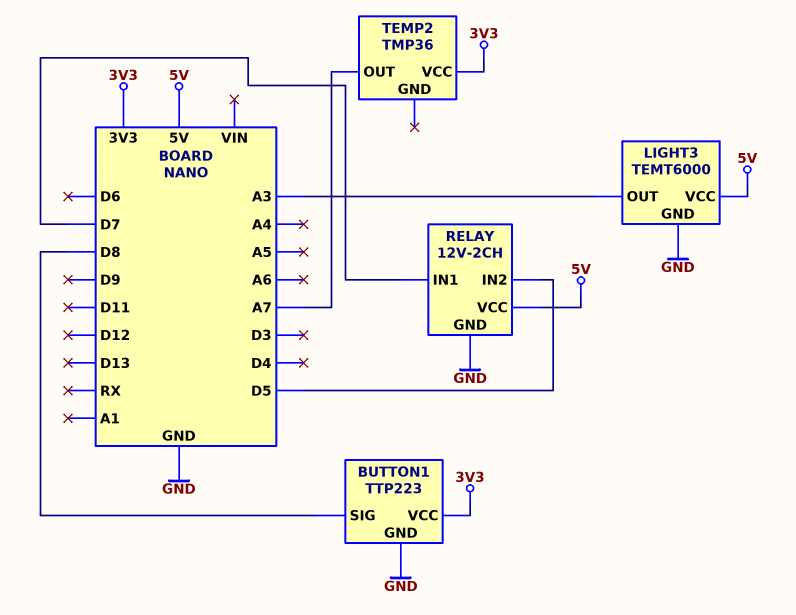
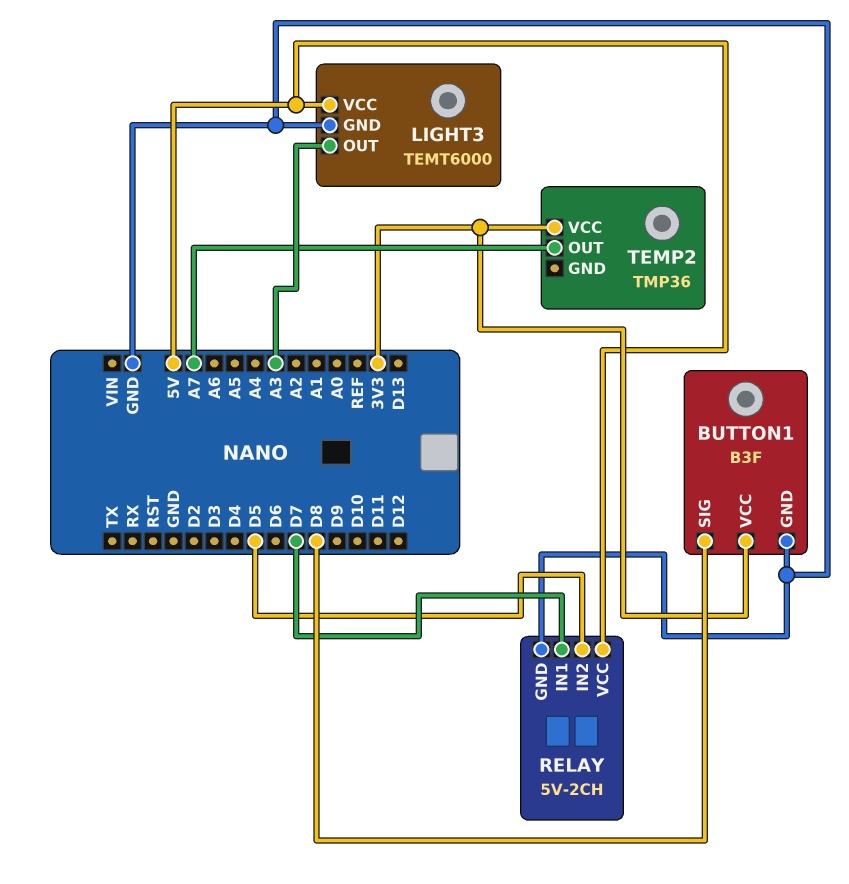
BUTTON1: TTP223 -> B3F
RELAY: 12V-2CH -> 5V-2CH

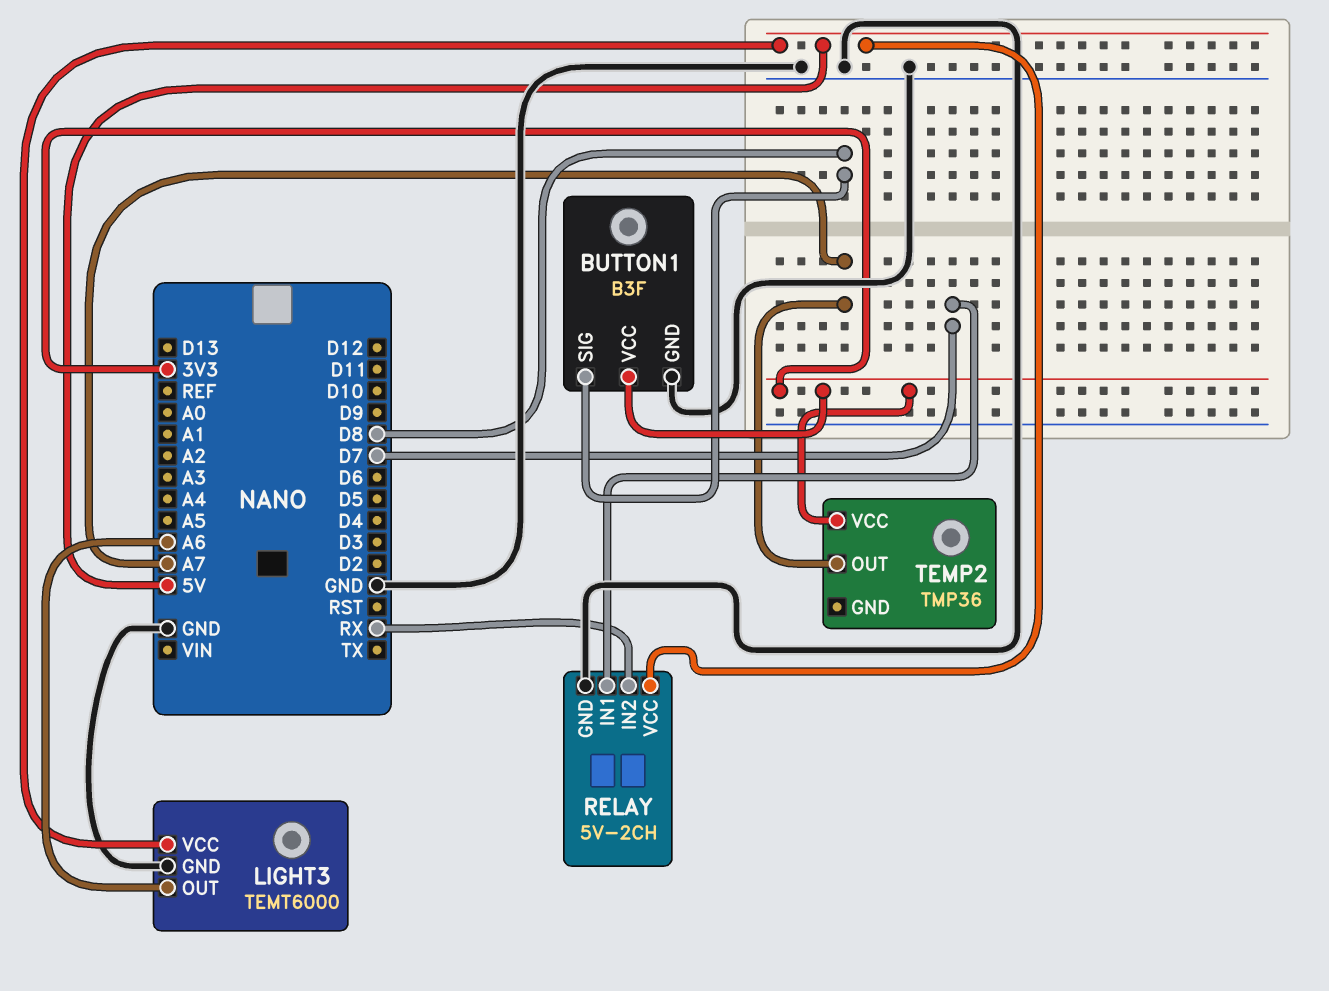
LIGHT3 pin OUT: A3 -> A6
RELAY pin IN2: D5 -> RX

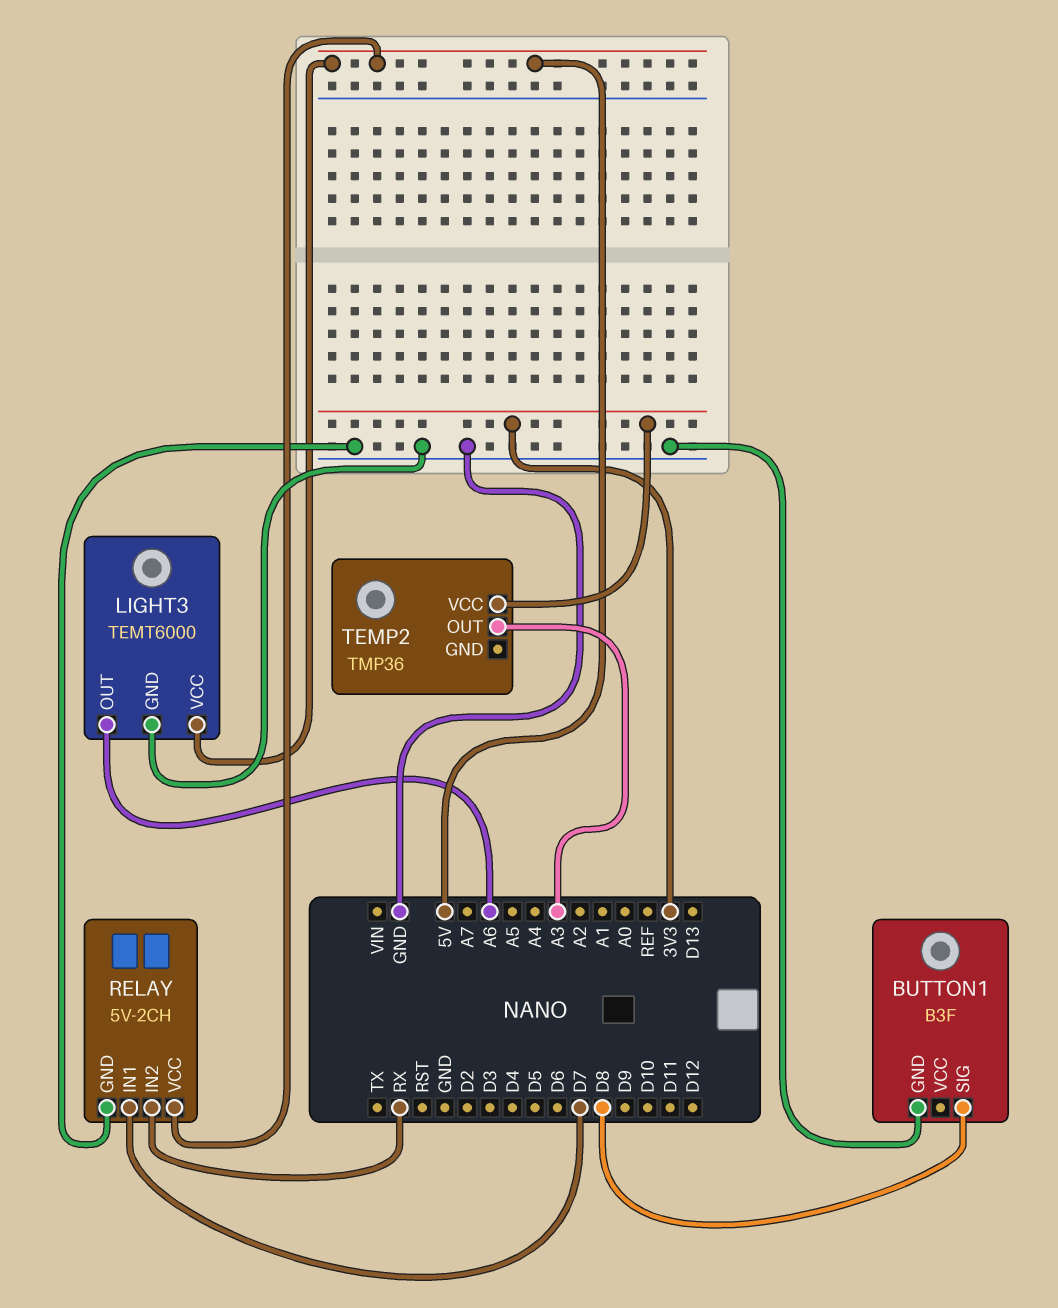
BUTTON1 pin VCC: 3V3 -> none
TEMP2 pin OUT: A7 -> A3

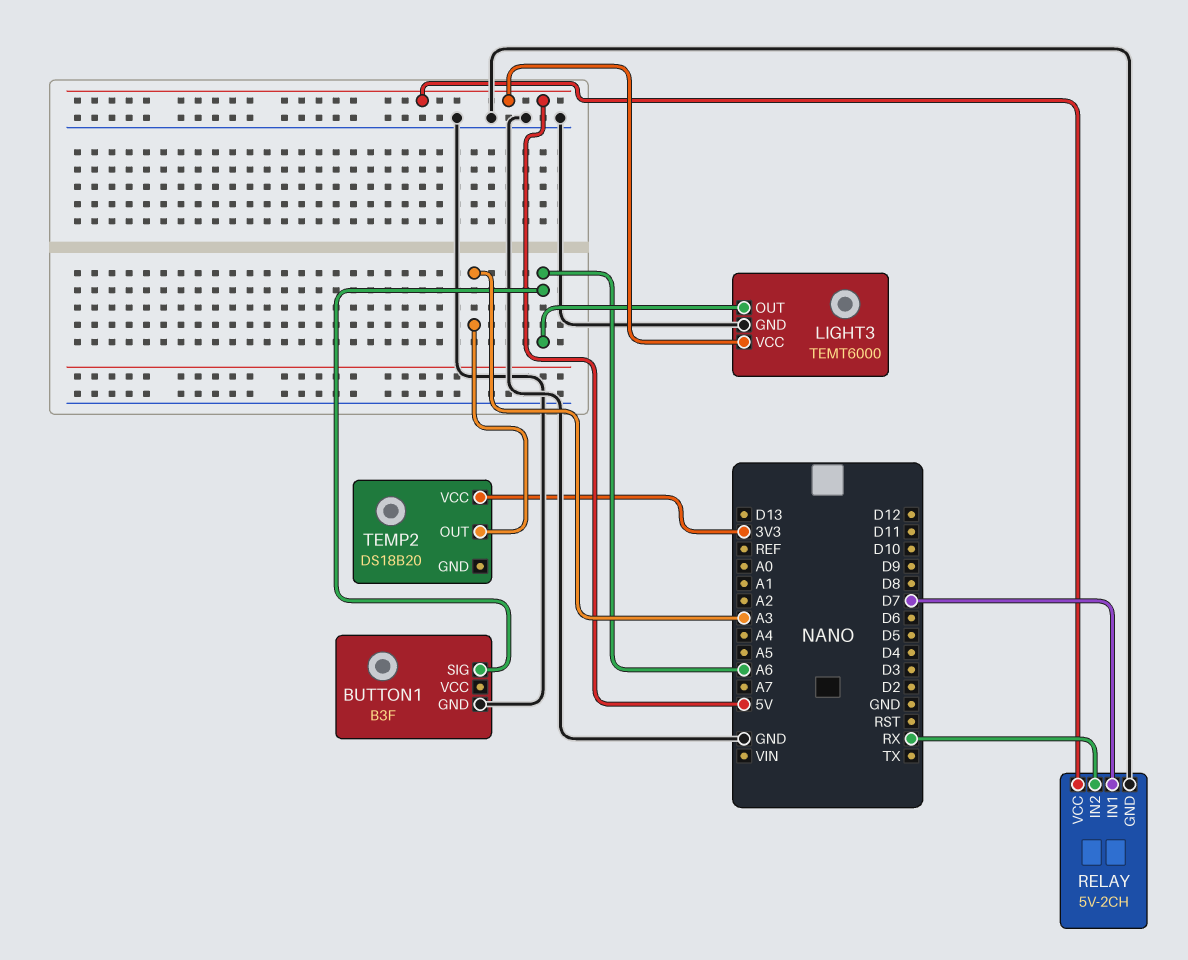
BUTTON1 pin SIG: D8 -> A6
TEMP2: TMP36 -> DS18B20

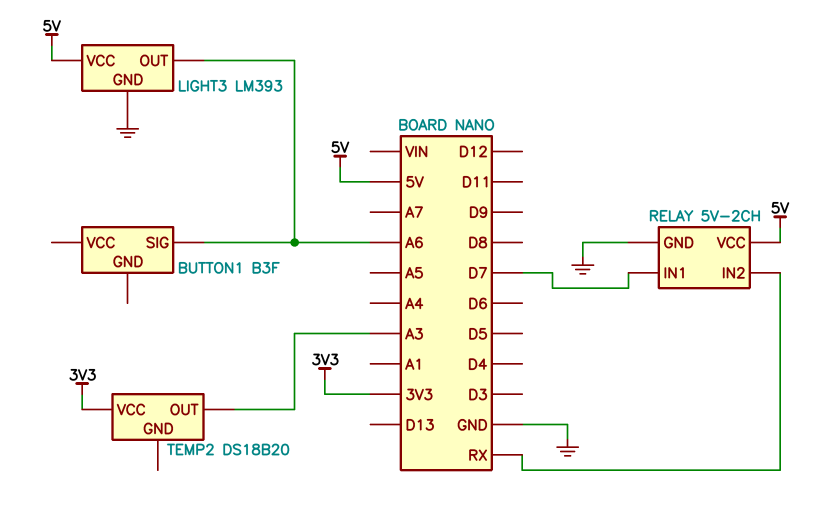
BUTTON1 pin GND: GND -> none
LIGHT3: TEMT6000 -> LM393

